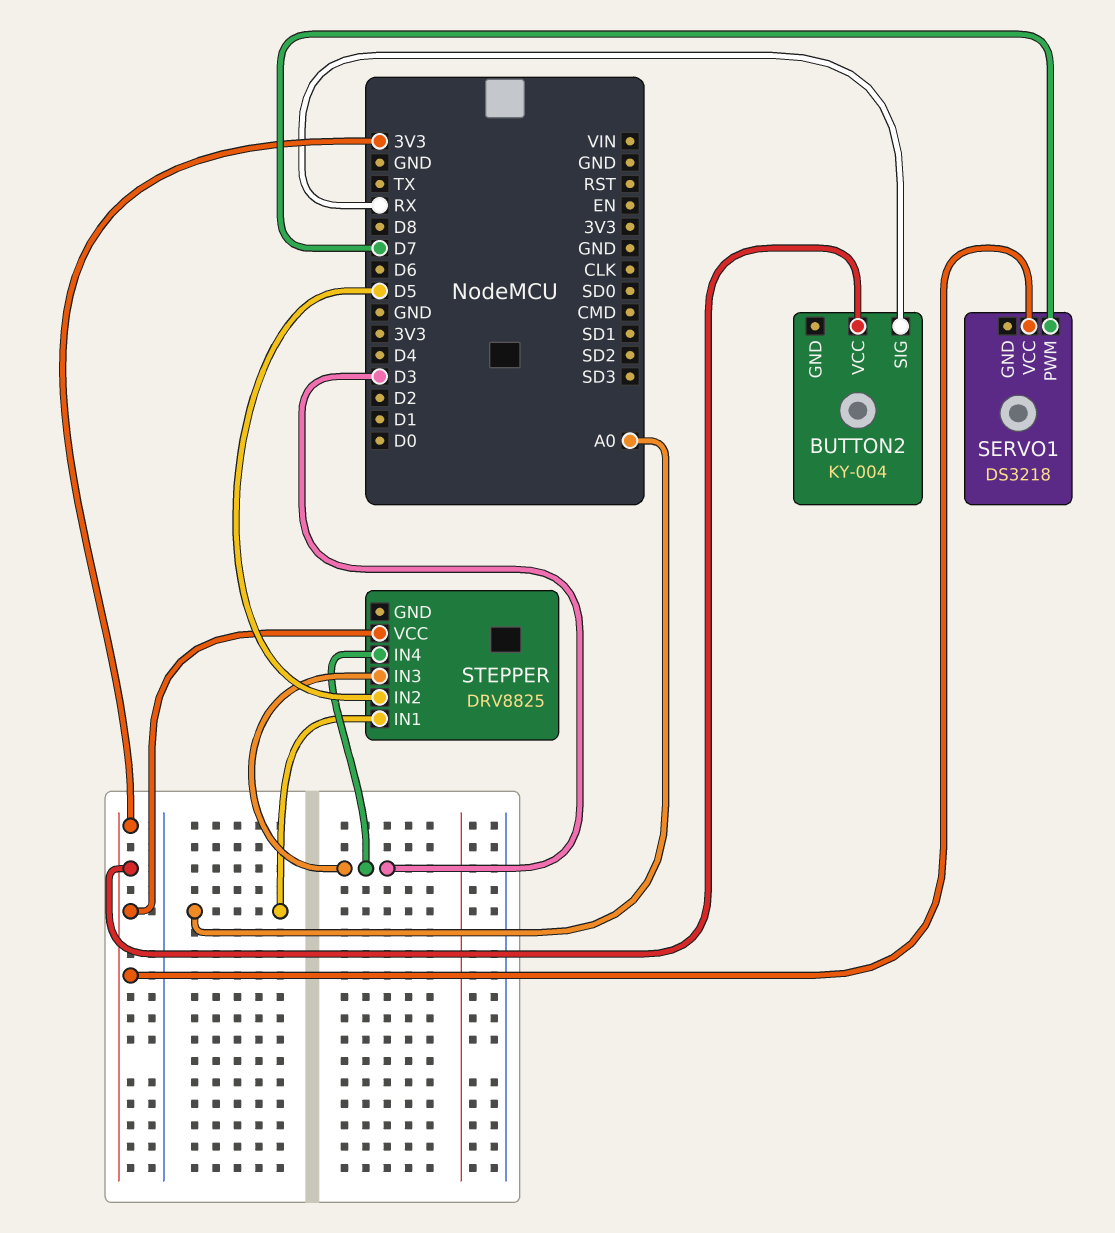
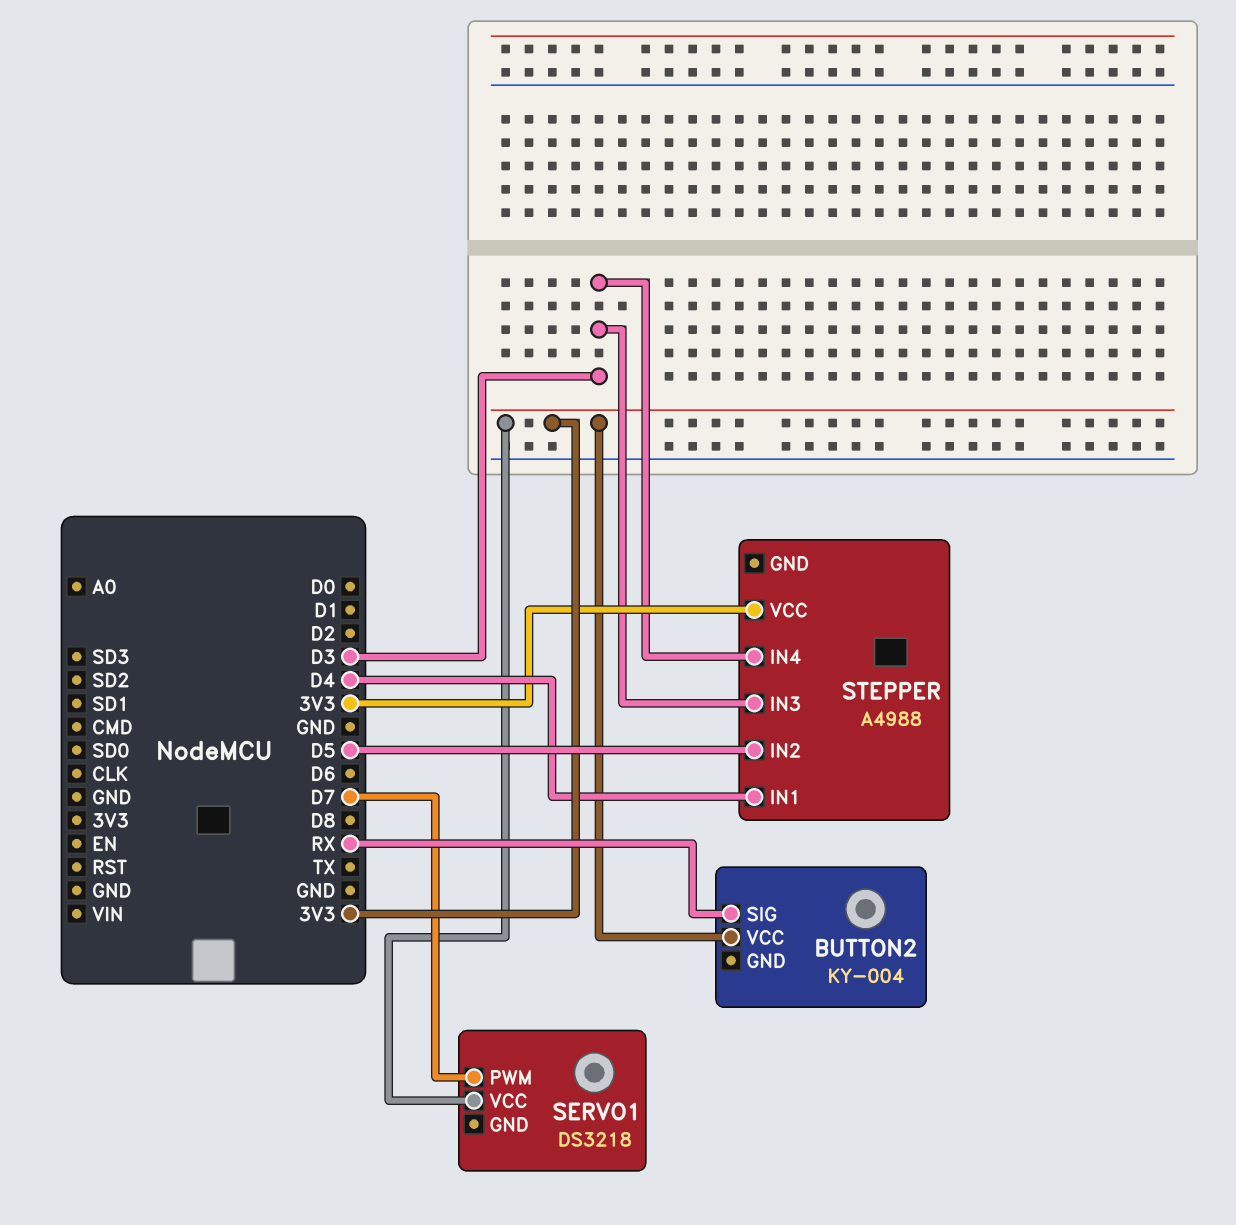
STEPPER: DRV8825 -> A4988
STEPPER pin IN1: A0 -> D4

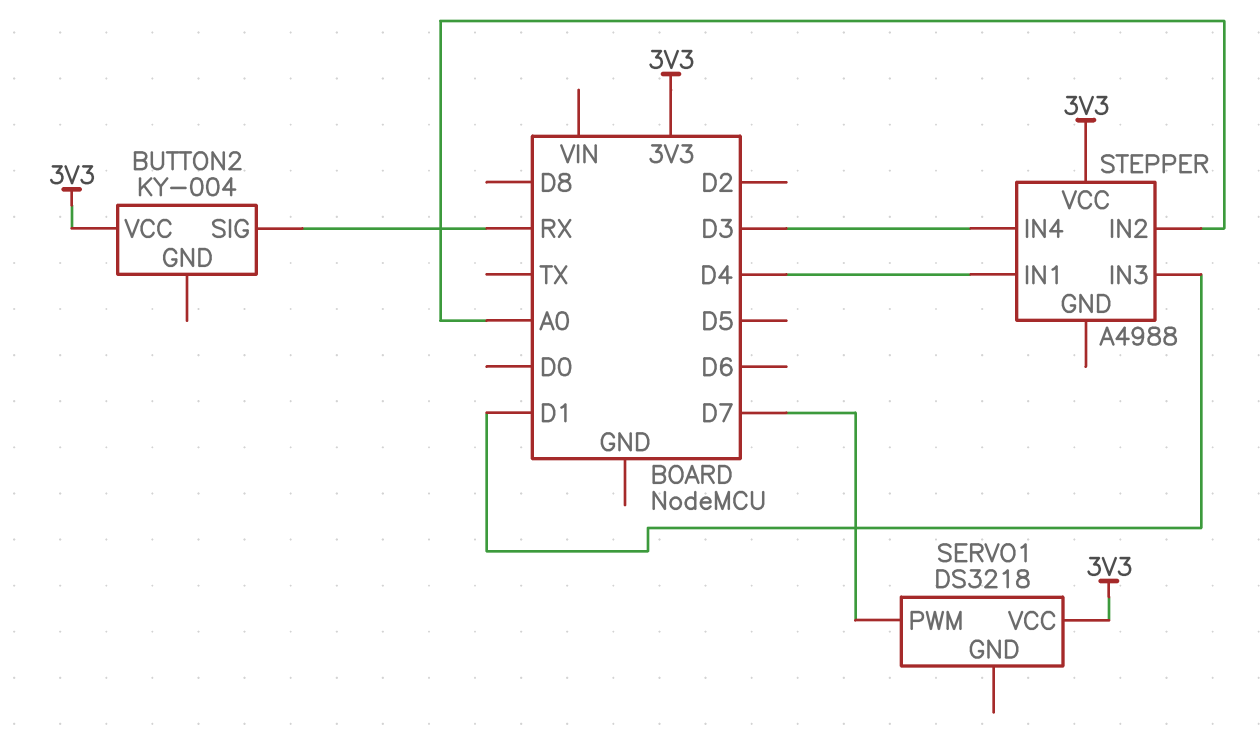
STEPPER pin IN2: D5 -> A0
STEPPER pin IN3: D3 -> D1

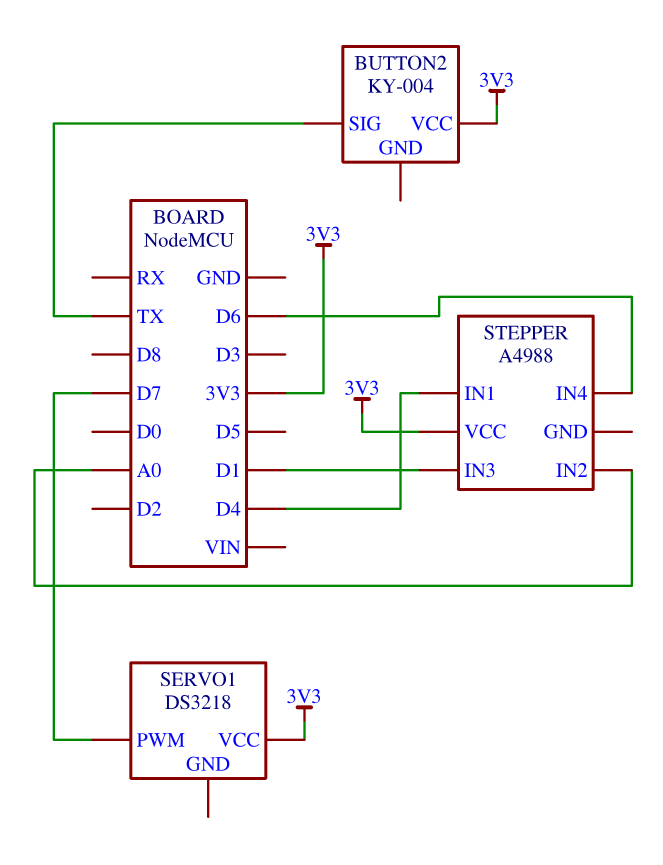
BUTTON2 pin SIG: RX -> TX
STEPPER pin IN4: D3 -> D6

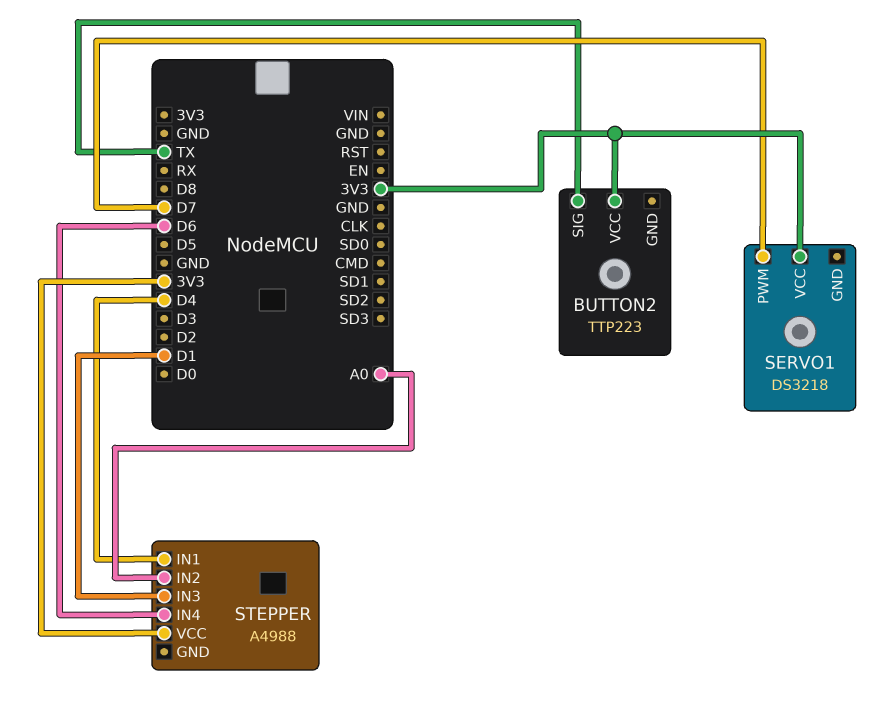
BUTTON2: KY-004 -> TTP223

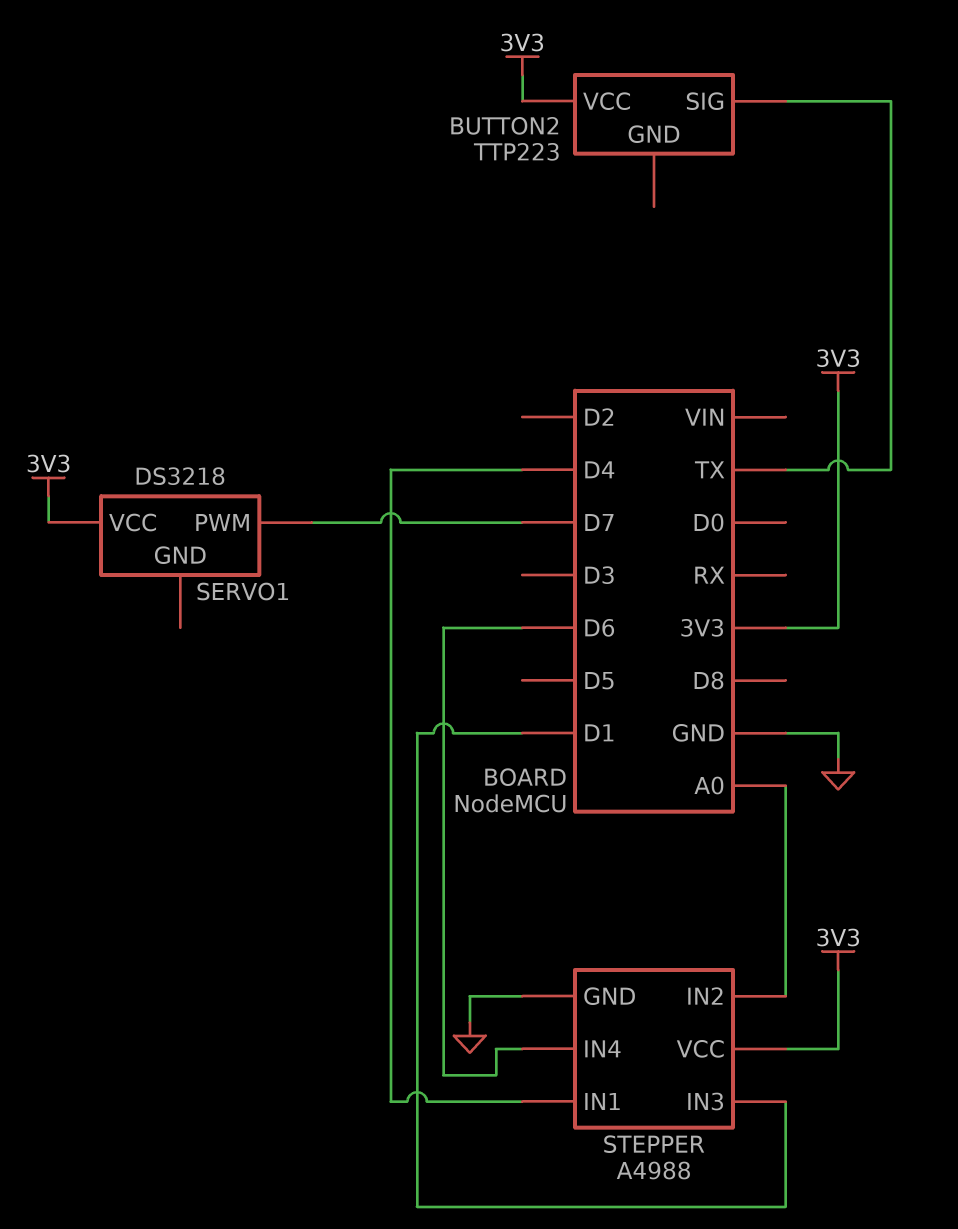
STEPPER pin GND: none -> GND

